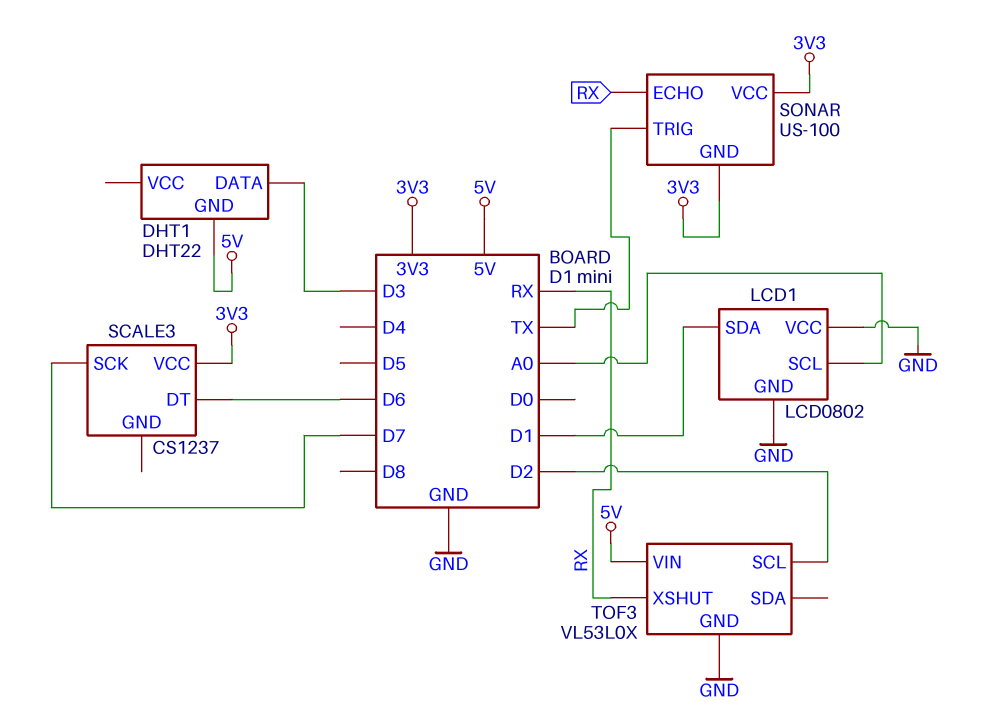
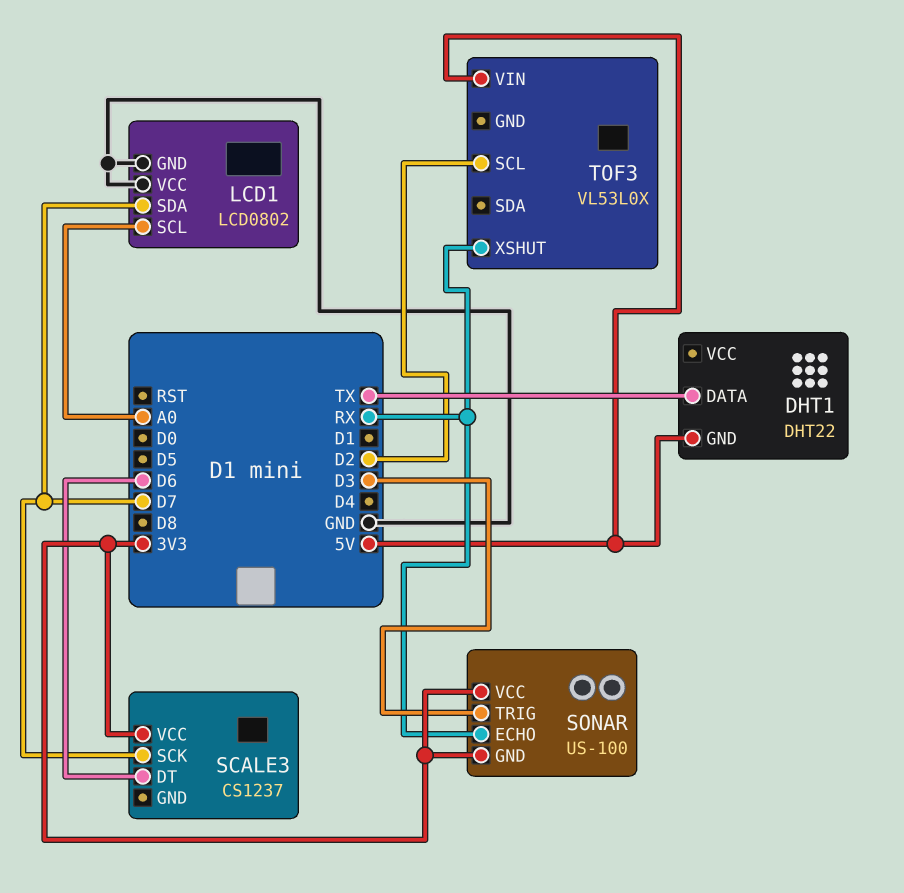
DHT1 pin DATA: D3 -> TX
LCD1 pin SDA: D1 -> D7
SONAR pin TRIG: TX -> D3
TOF3 pin GND: GND -> none

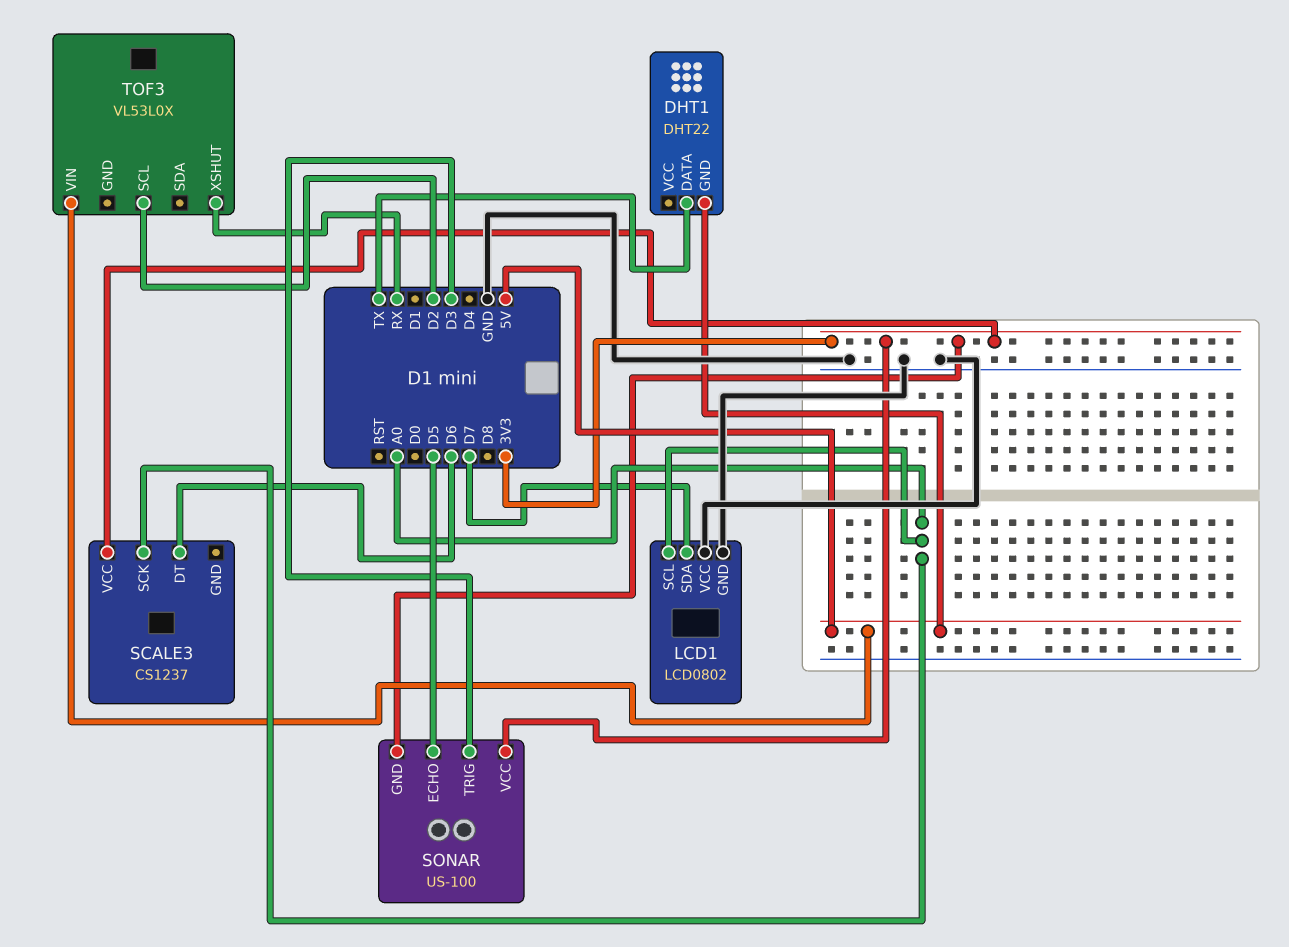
SCALE3 pin SCK: D7 -> A0
SONAR pin ECHO: RX -> D5

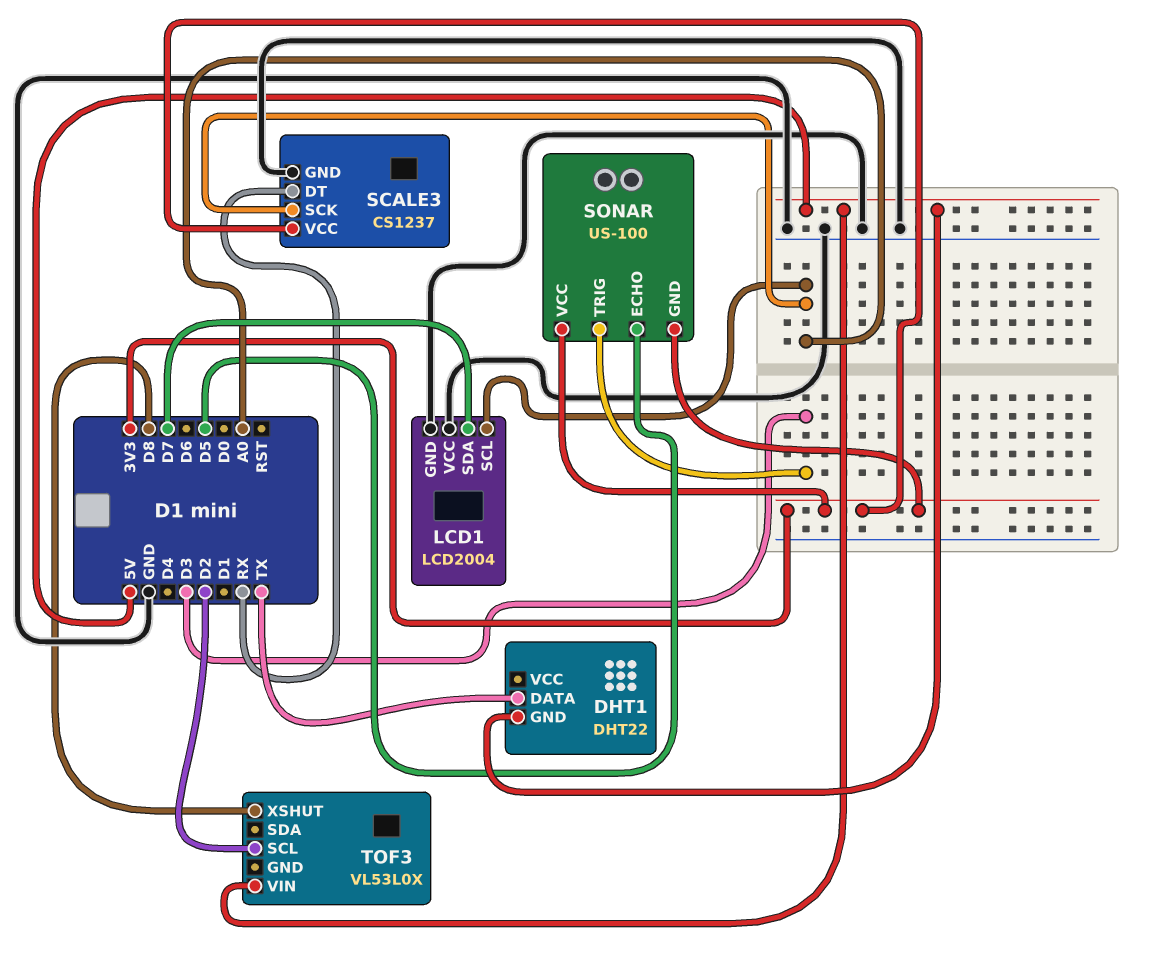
LCD1: LCD0802 -> LCD2004
SCALE3 pin DT: D6 -> RX
SCALE3 pin GND: none -> GND
TOF3 pin XSHUT: RX -> D8

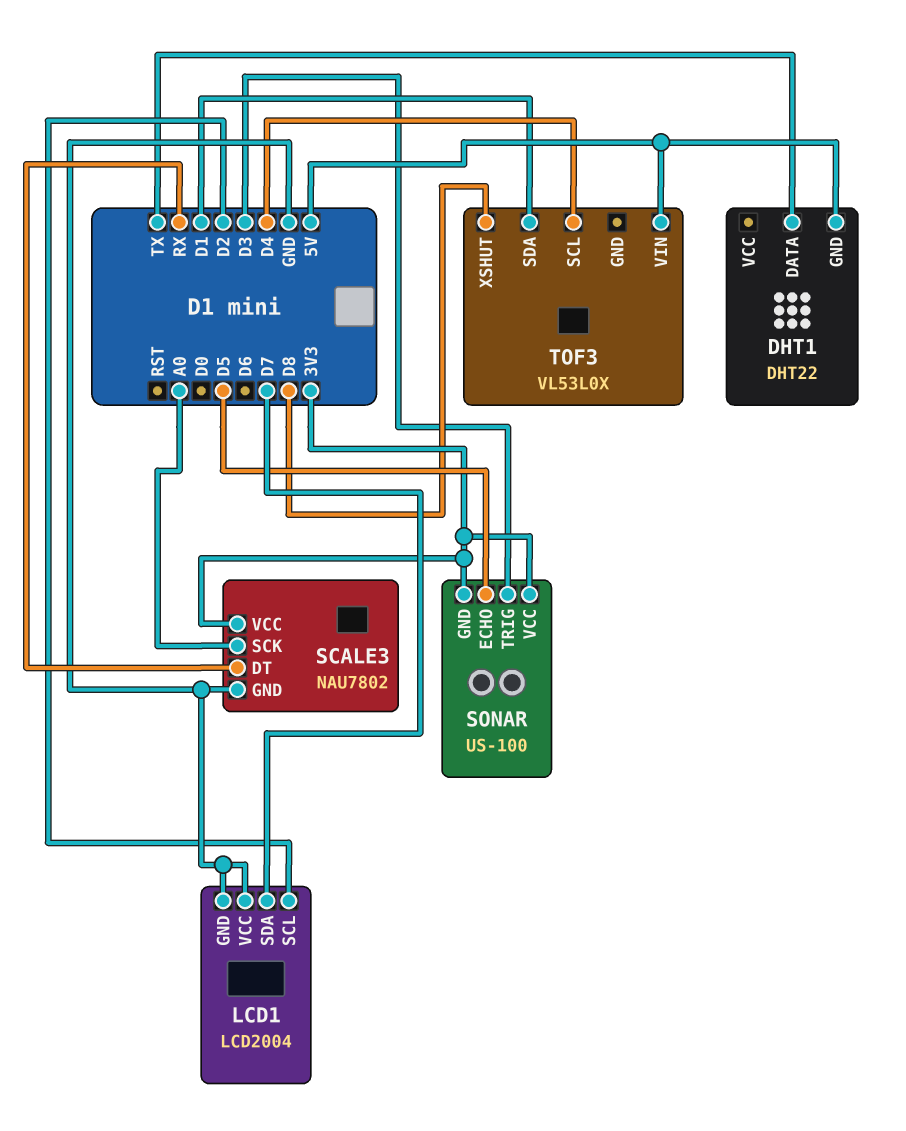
LCD1 pin SCL: A0 -> D2
SCALE3: CS1237 -> NAU7802
TOF3 pin SCL: D2 -> D4
TOF3 pin SDA: none -> D1

